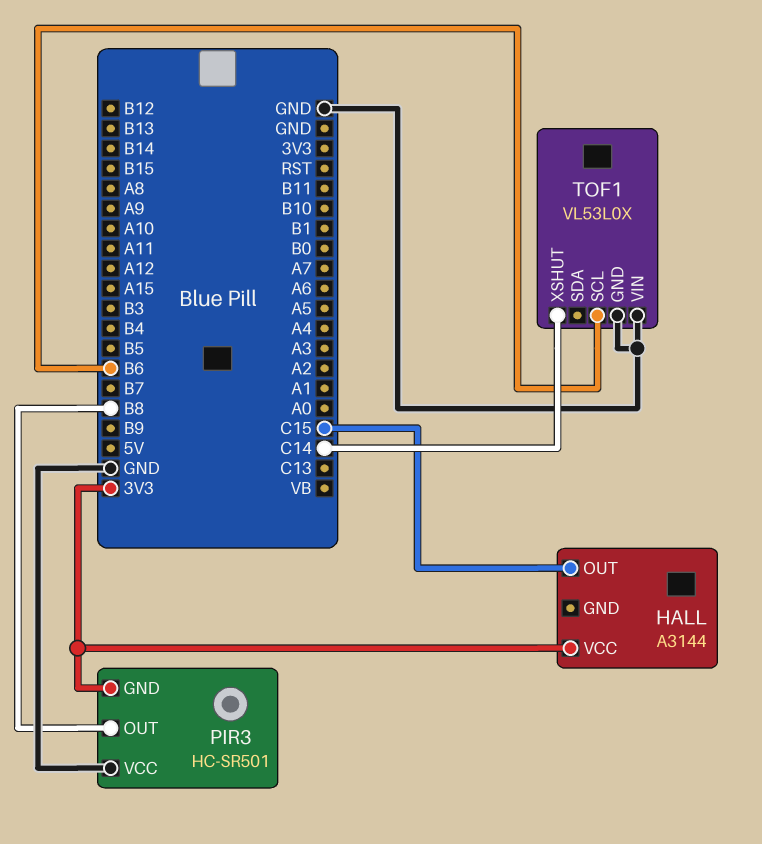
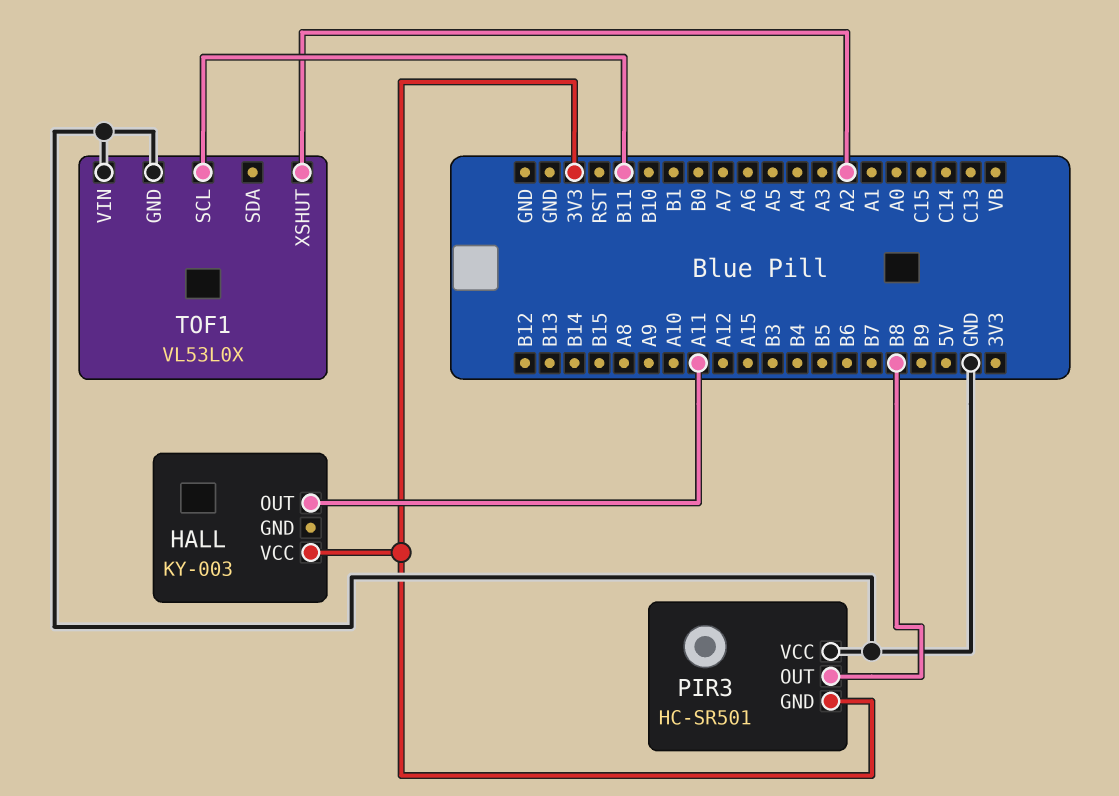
HALL: A3144 -> KY-003
HALL pin OUT: C15 -> A11
TOF1 pin SCL: B6 -> B11
TOF1 pin XSHUT: C14 -> A2

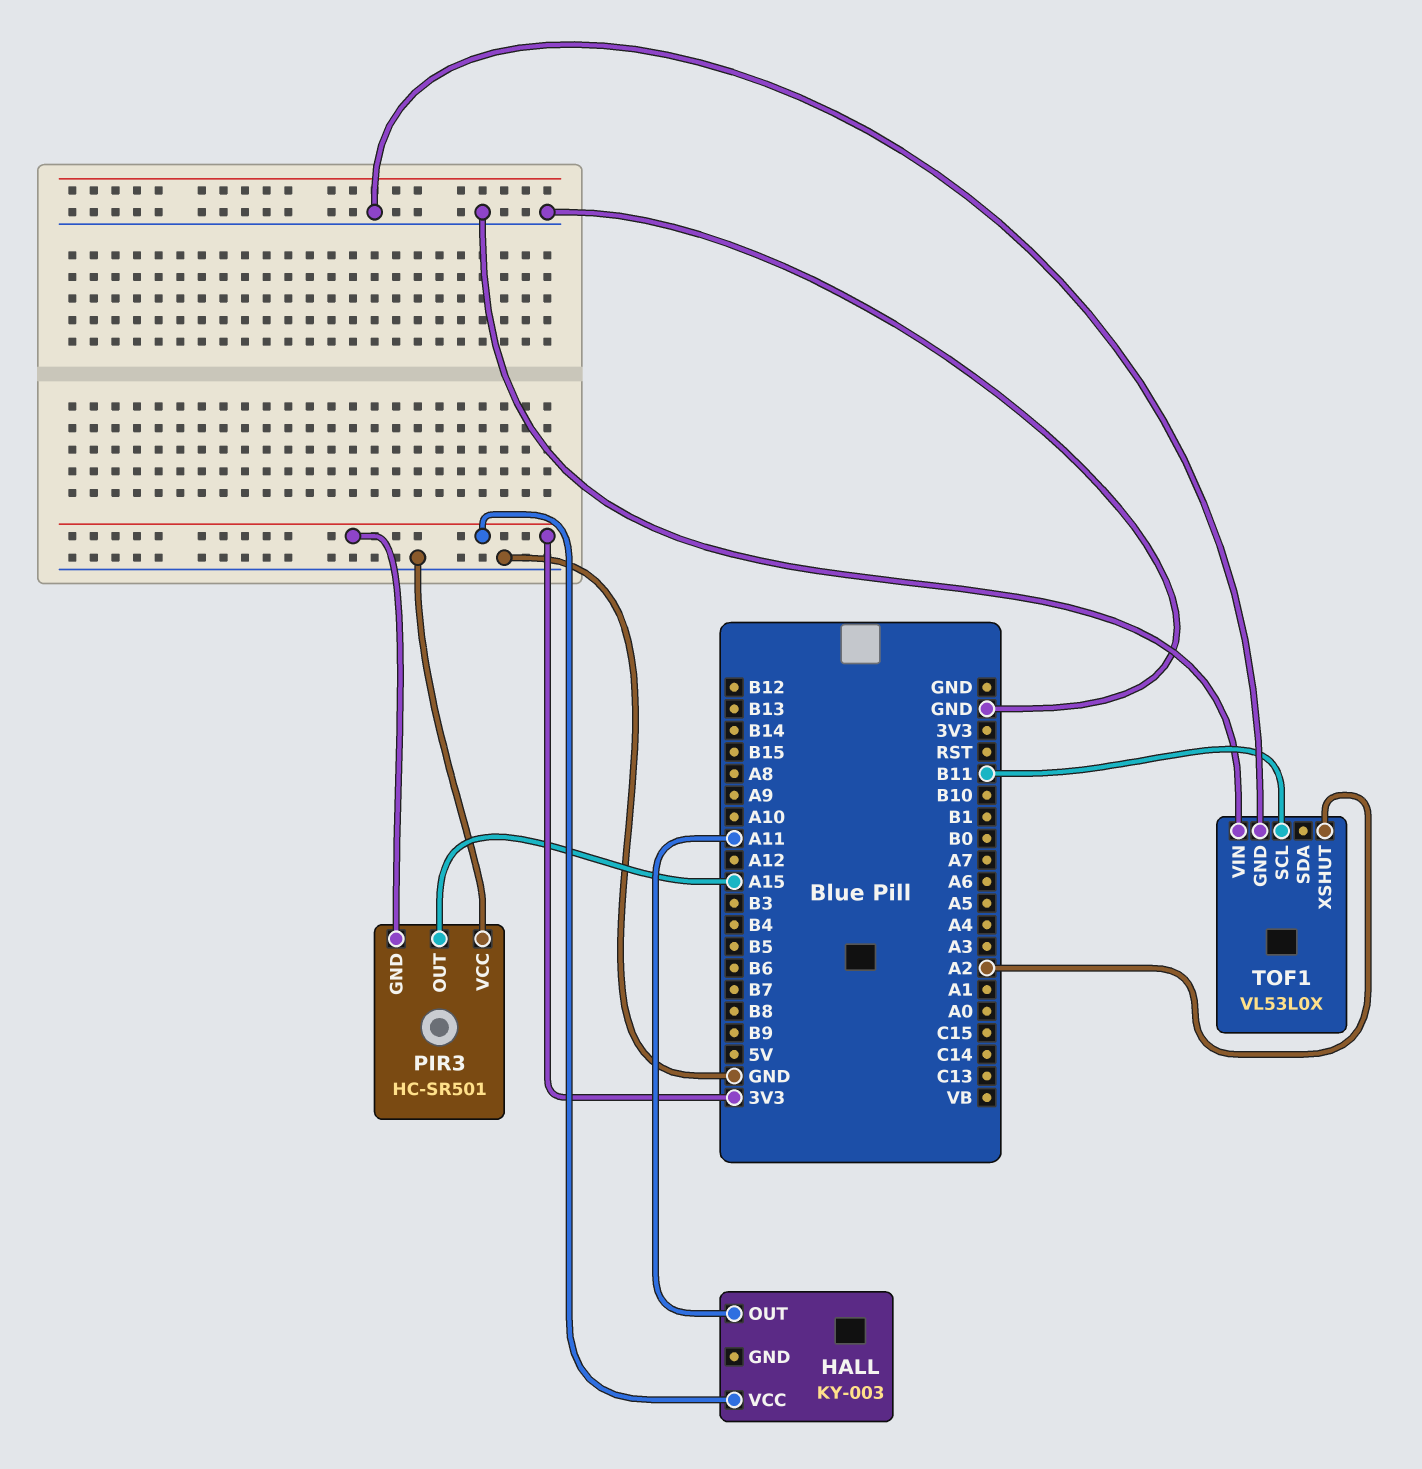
PIR3 pin OUT: B8 -> A15

